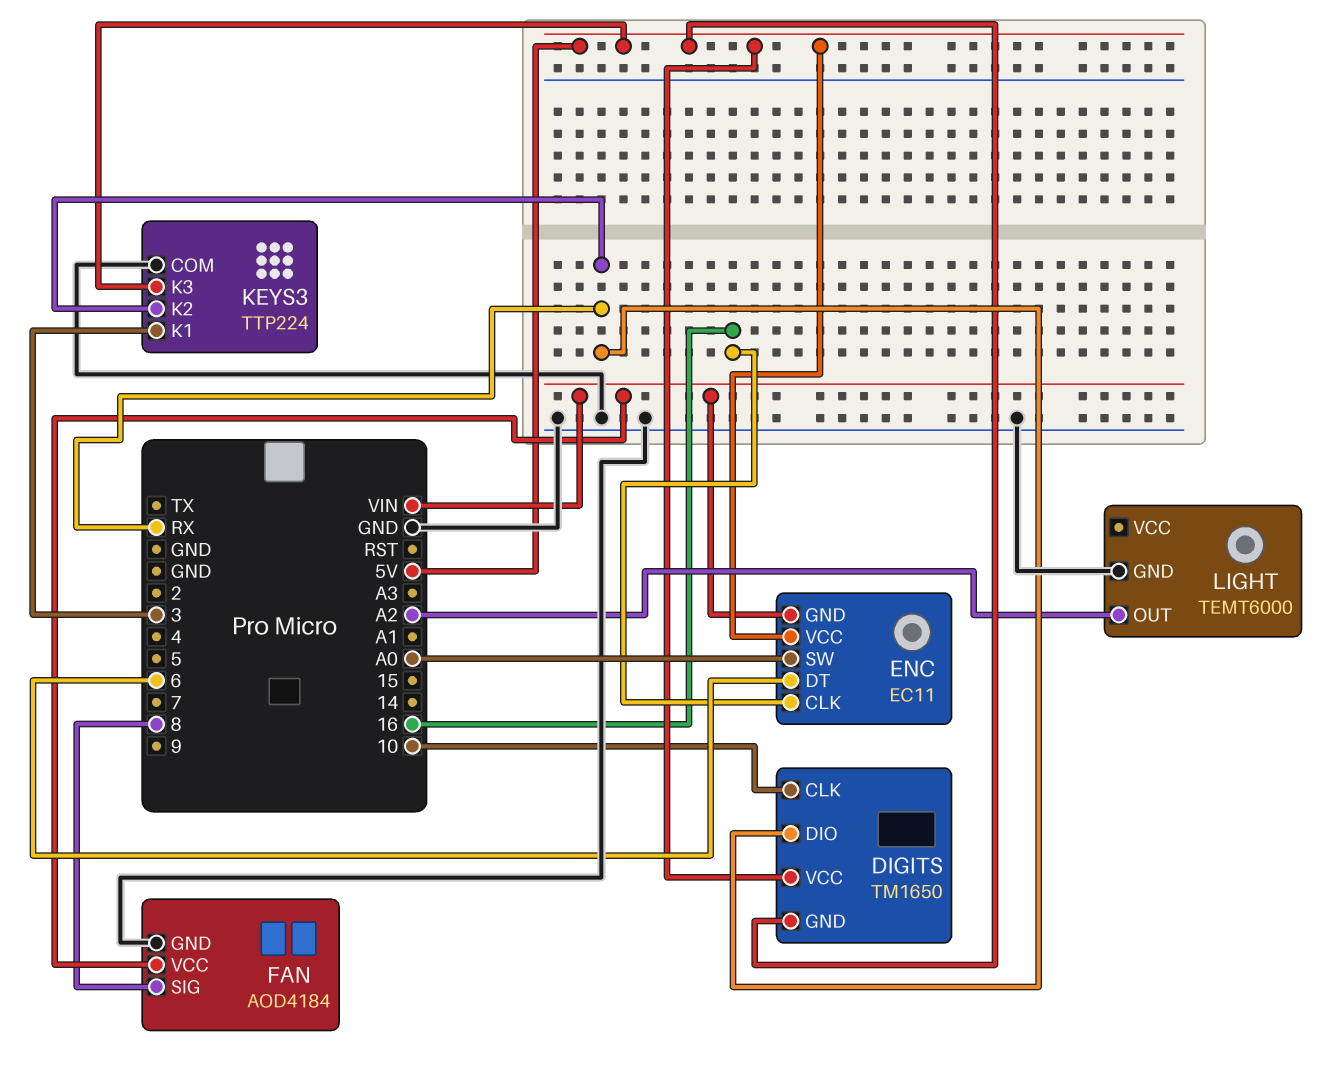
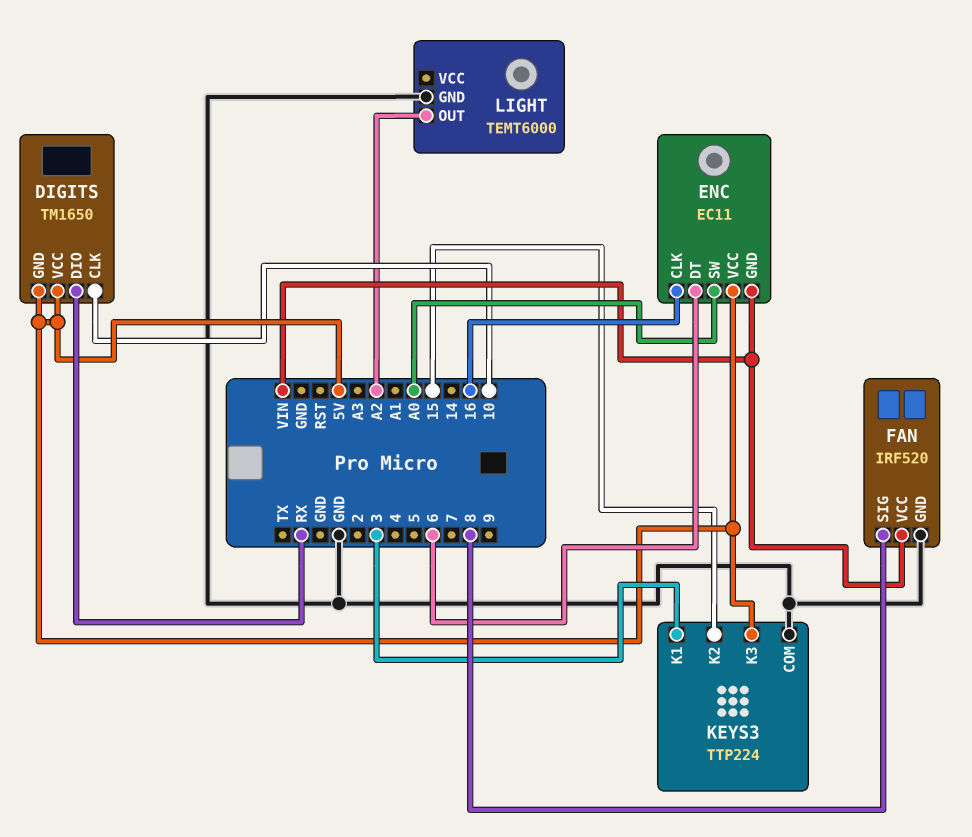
FAN: AOD4184 -> IRF520
KEYS3 pin K2: RX -> 15

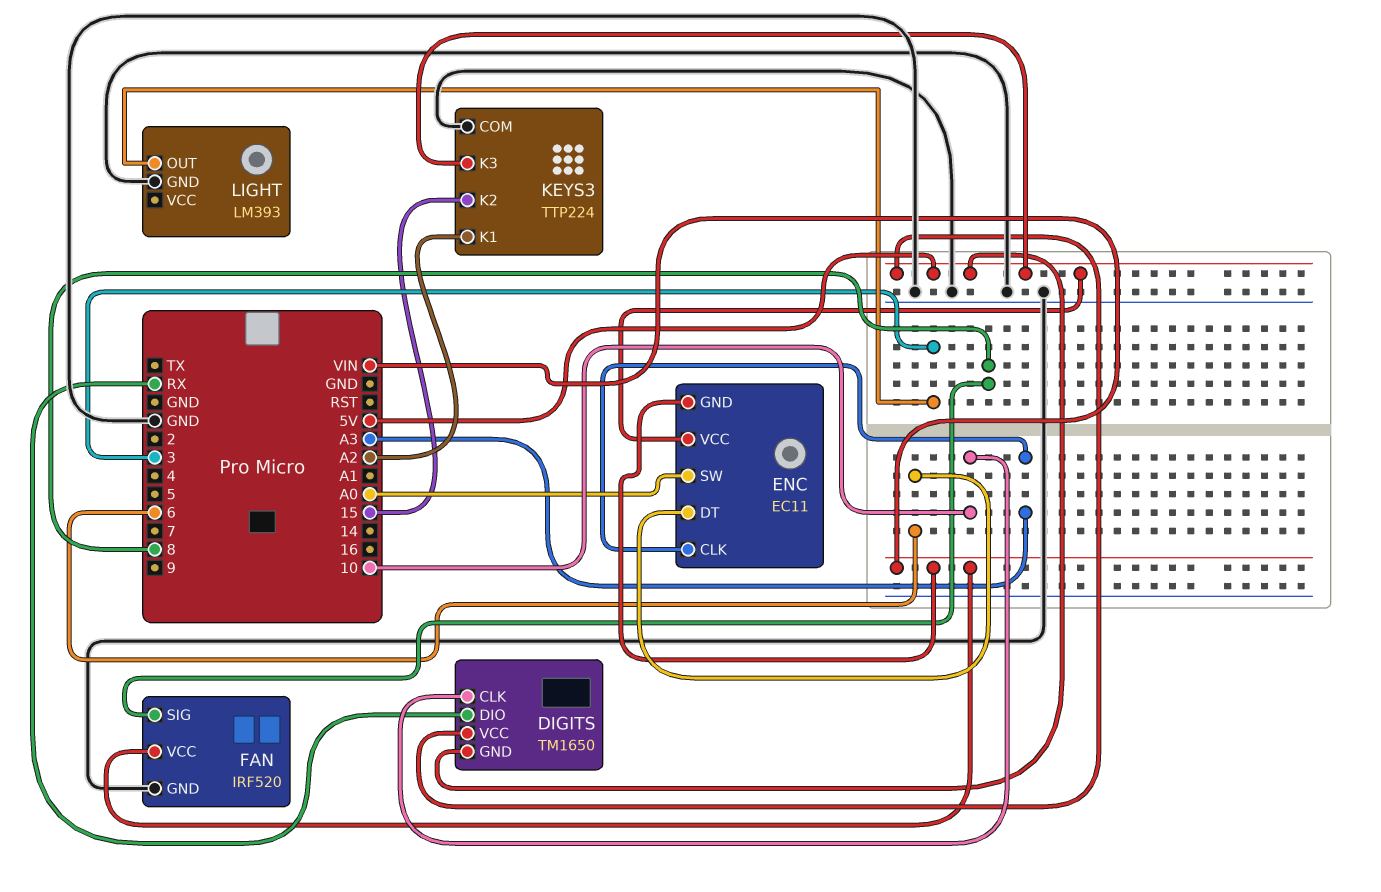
ENC pin CLK: 16 -> A3
KEYS3 pin K1: 3 -> A2
LIGHT: TEMT6000 -> LM393
LIGHT pin OUT: A2 -> 3

